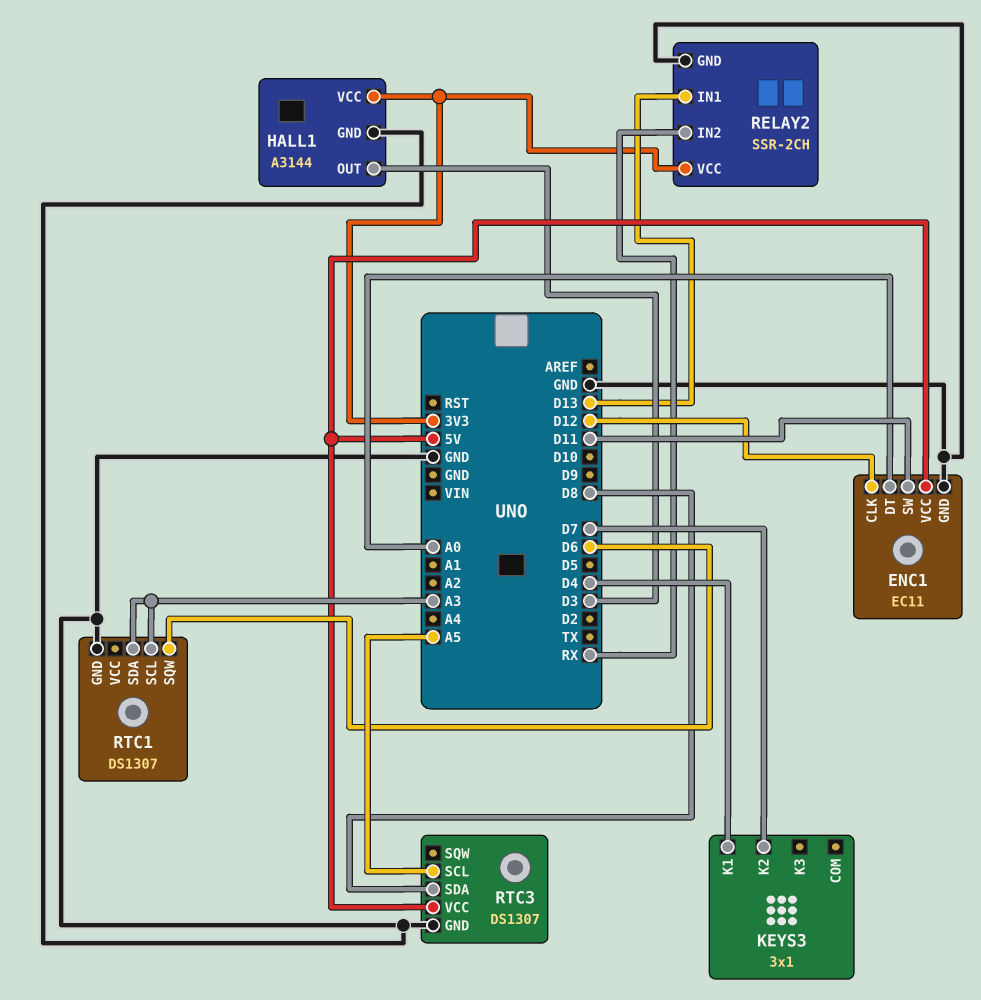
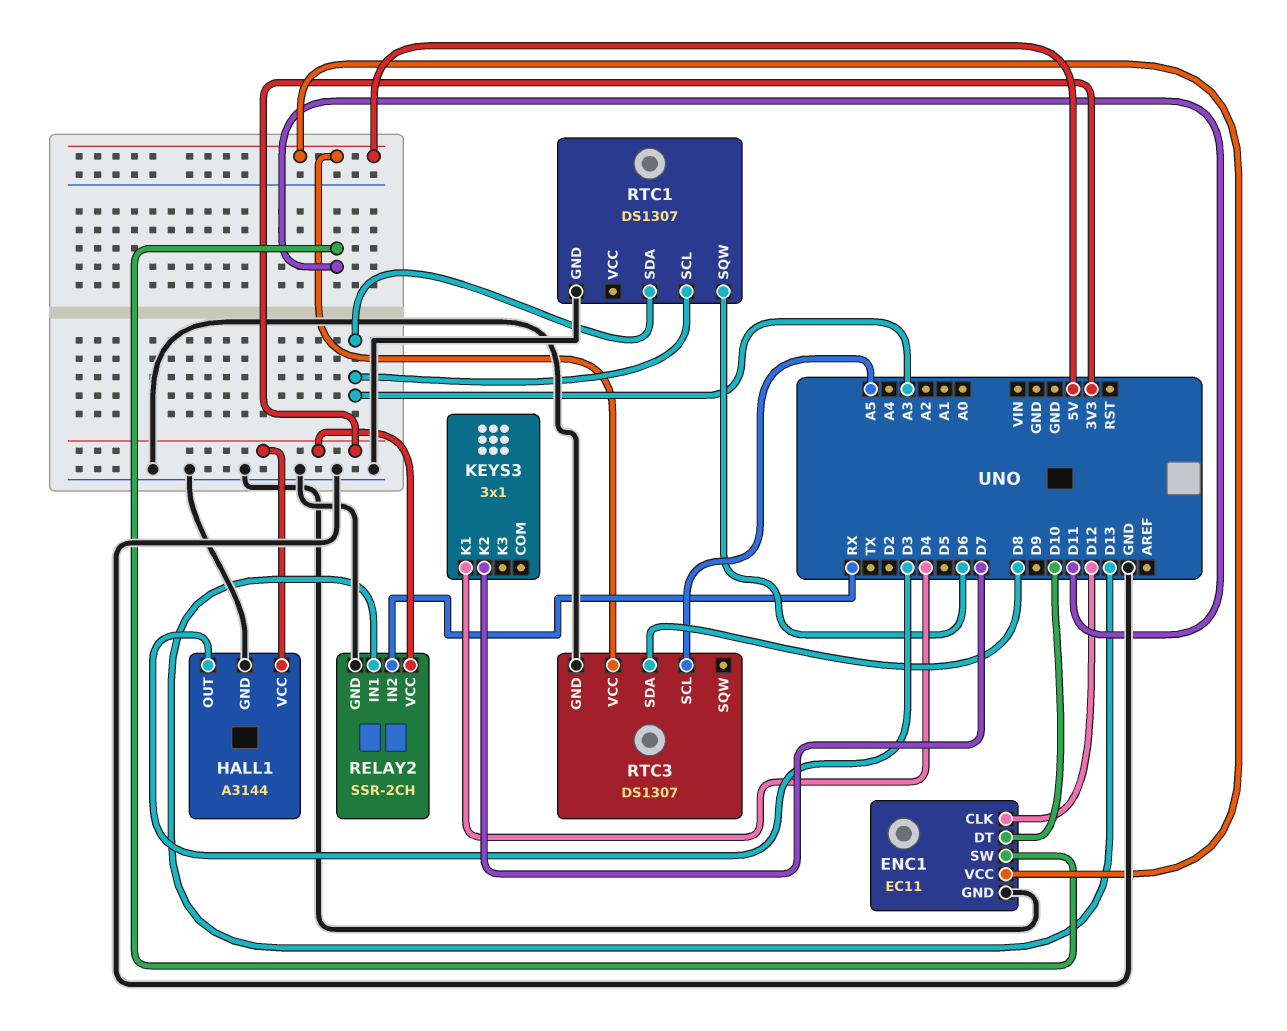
ENC1 pin DT: A0 -> D10

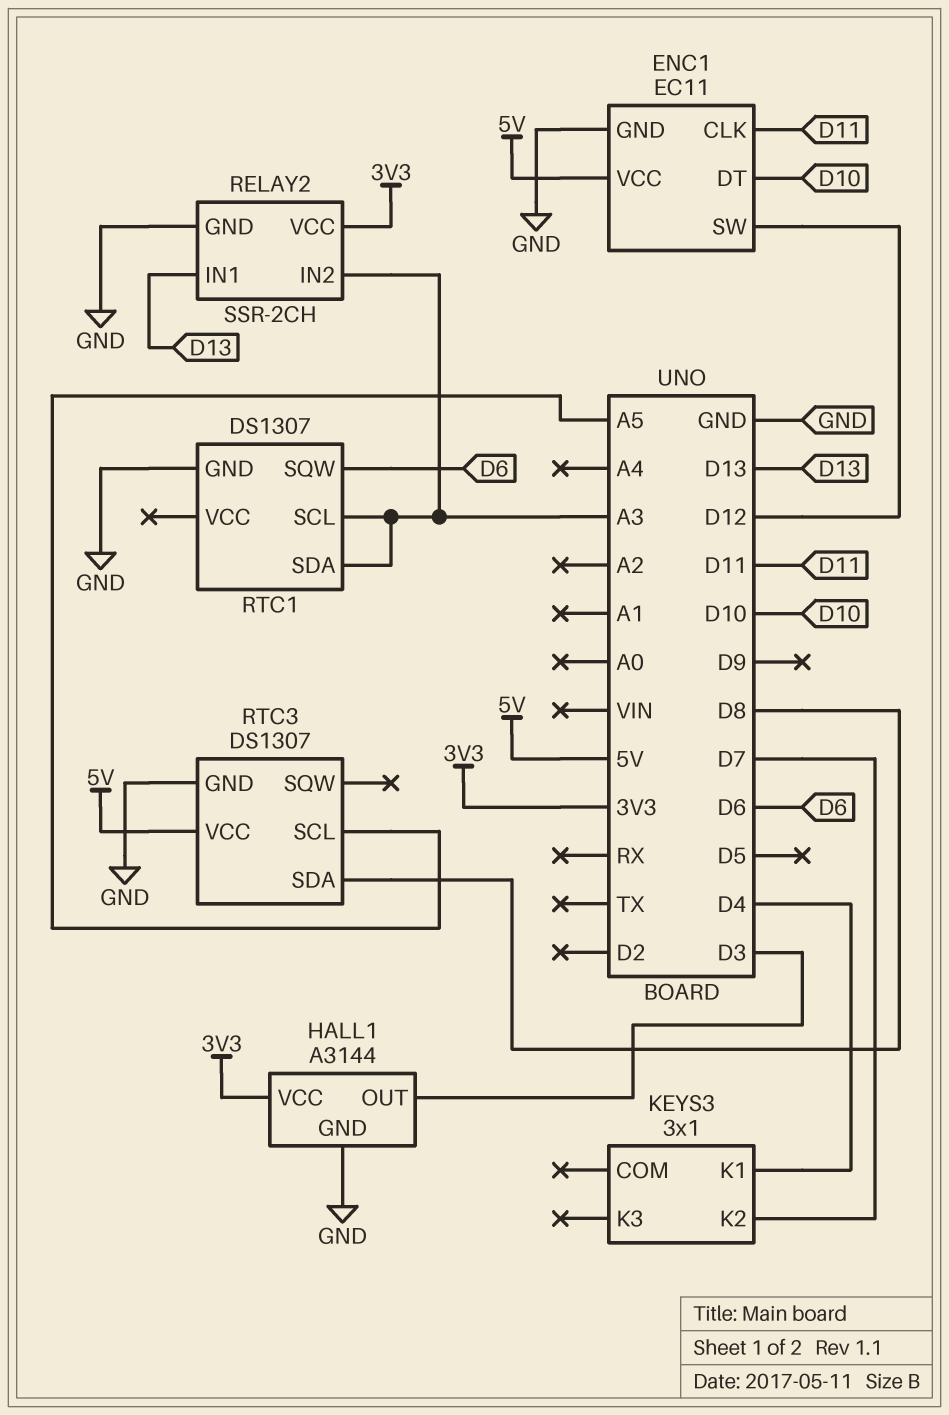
ENC1 pin CLK: D12 -> D11
ENC1 pin SW: D11 -> D12
RELAY2 pin IN2: RX -> A3

